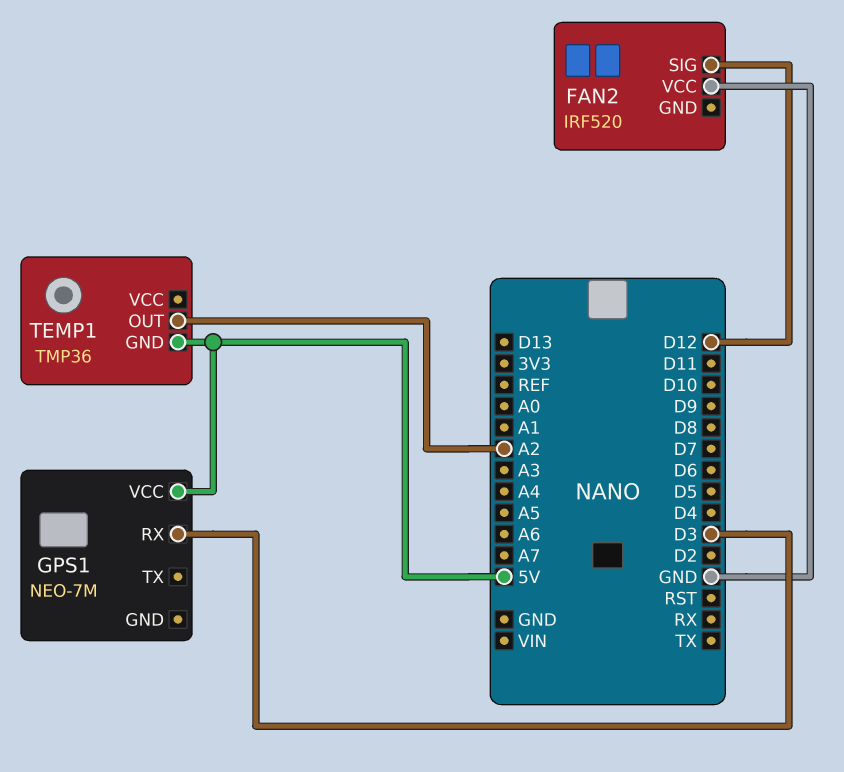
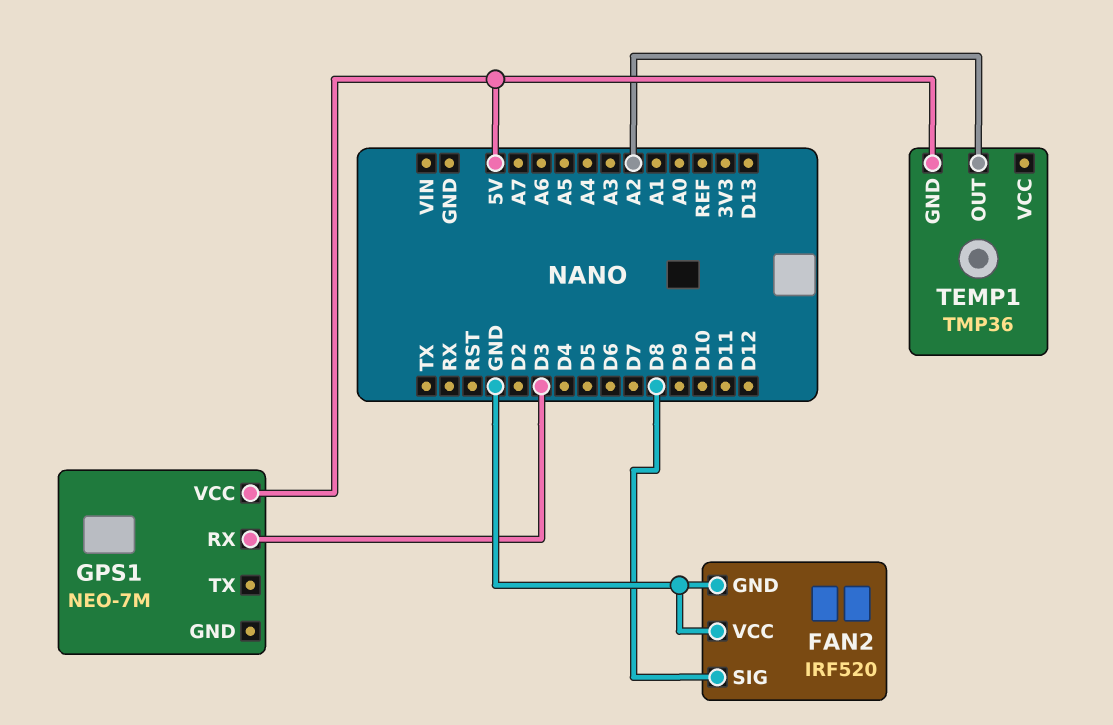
FAN2 pin GND: none -> GND
FAN2 pin SIG: D12 -> D8

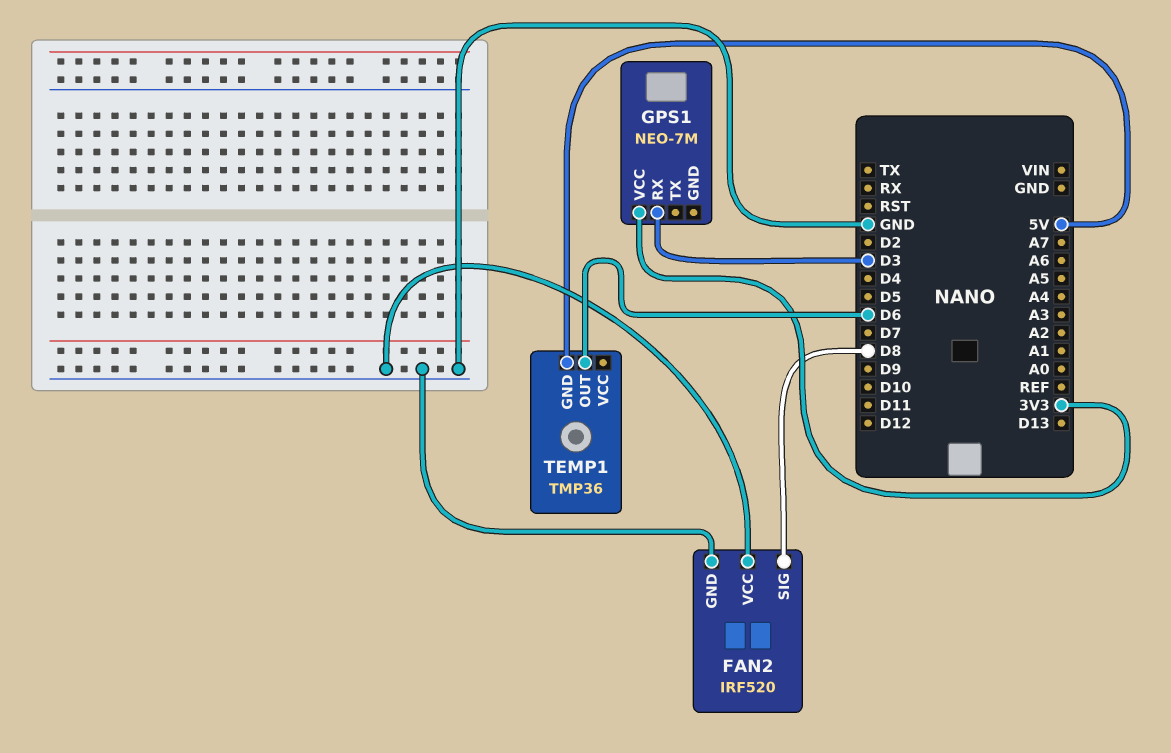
GPS1 pin VCC: 5V -> 3V3
TEMP1 pin OUT: A2 -> D6

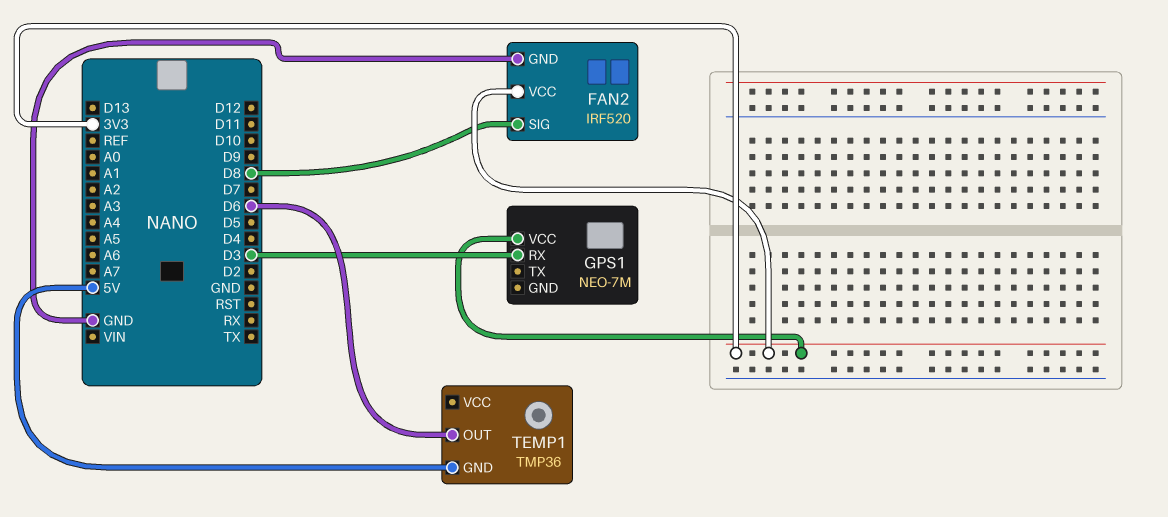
FAN2 pin VCC: GND -> 3V3

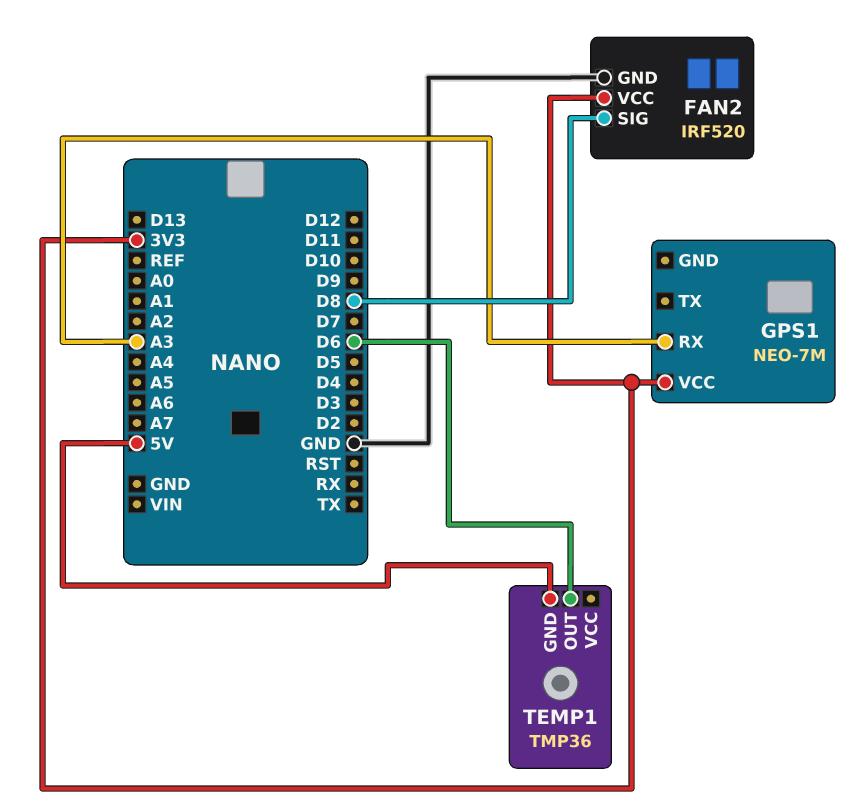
GPS1 pin RX: D3 -> A3

